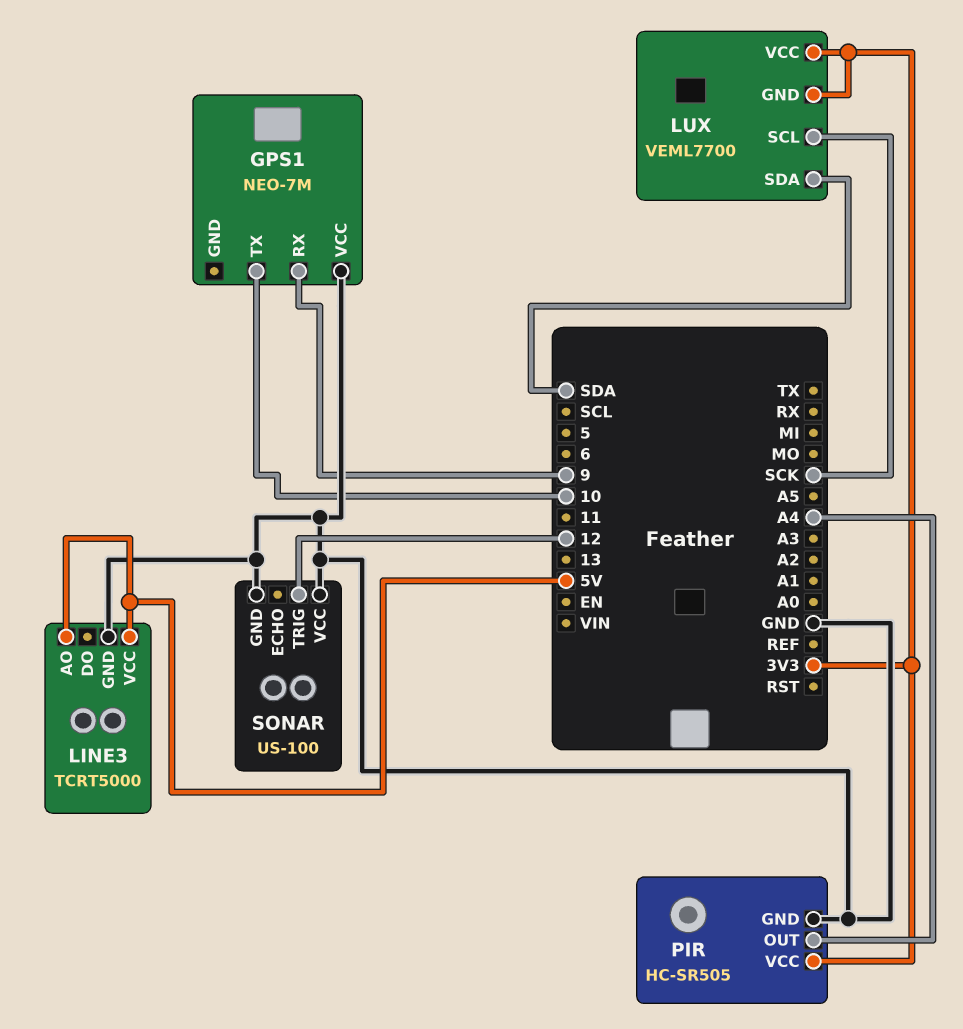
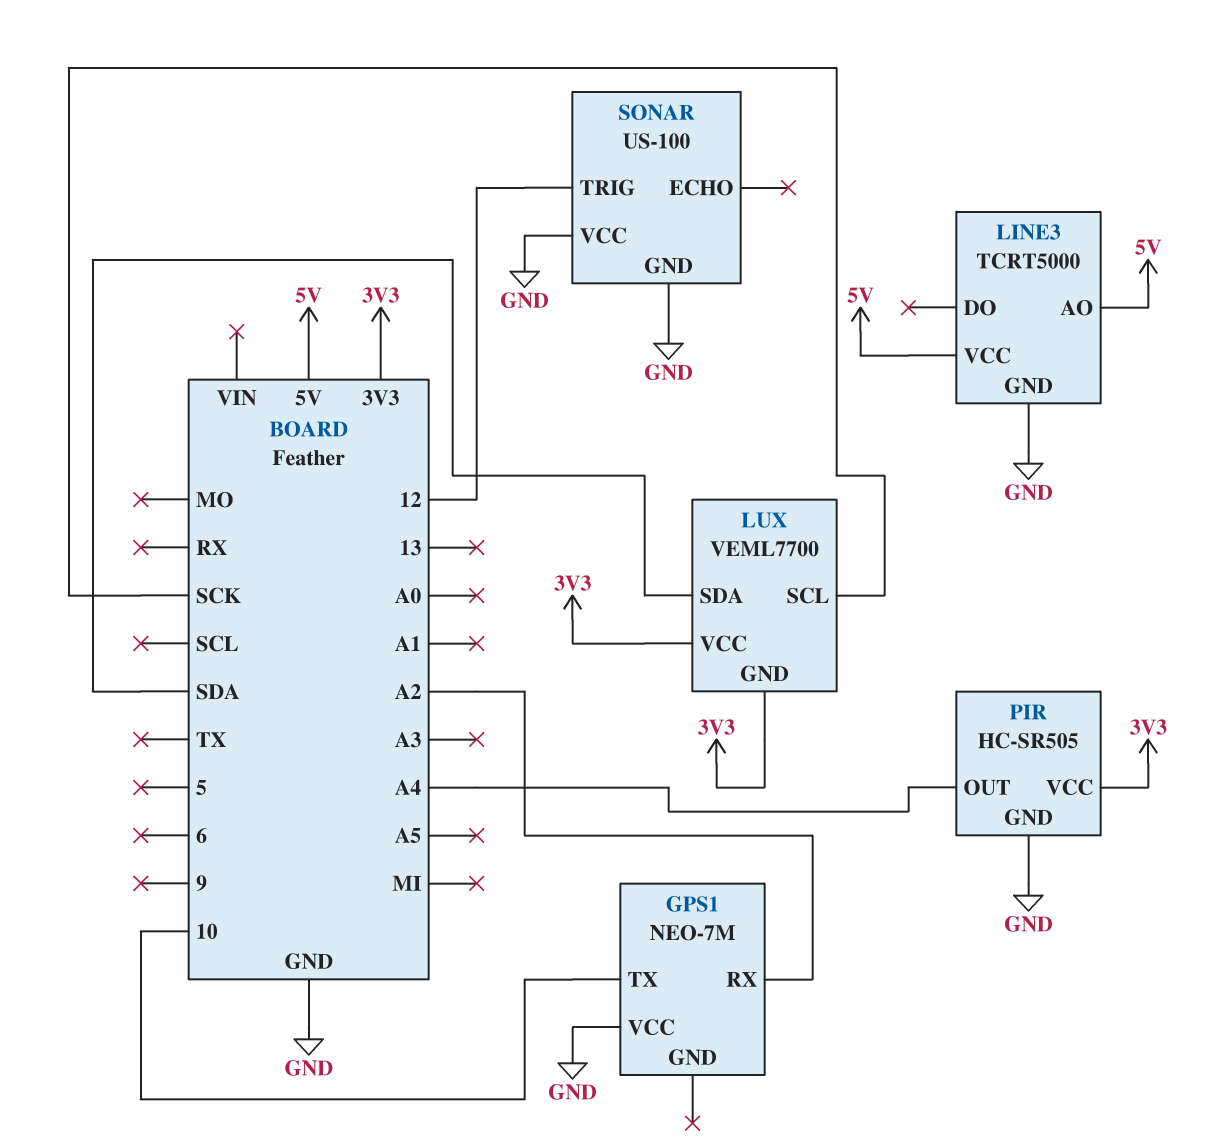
GPS1 pin RX: 9 -> A2

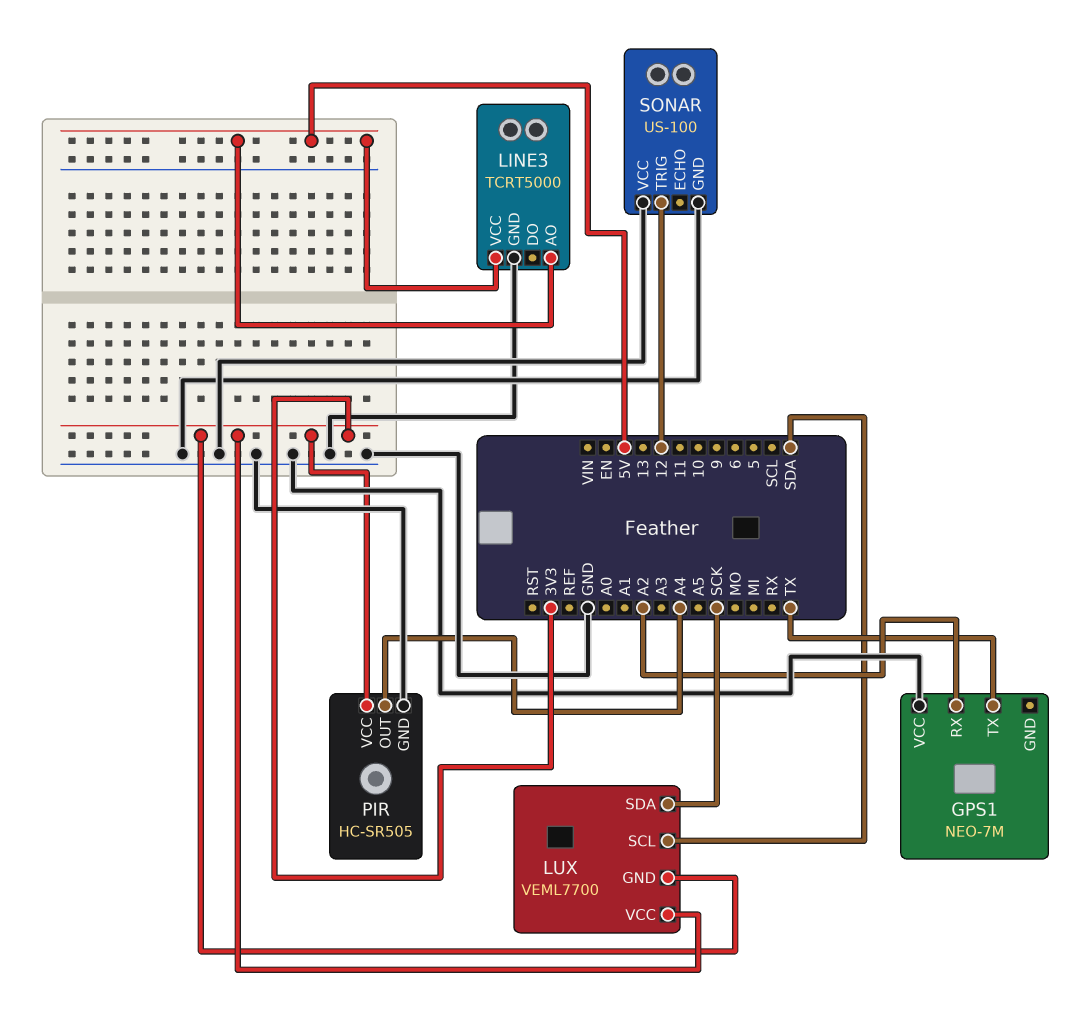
GPS1 pin TX: 10 -> TX
LUX pin SCL: SCK -> SDA
LUX pin SDA: SDA -> SCK

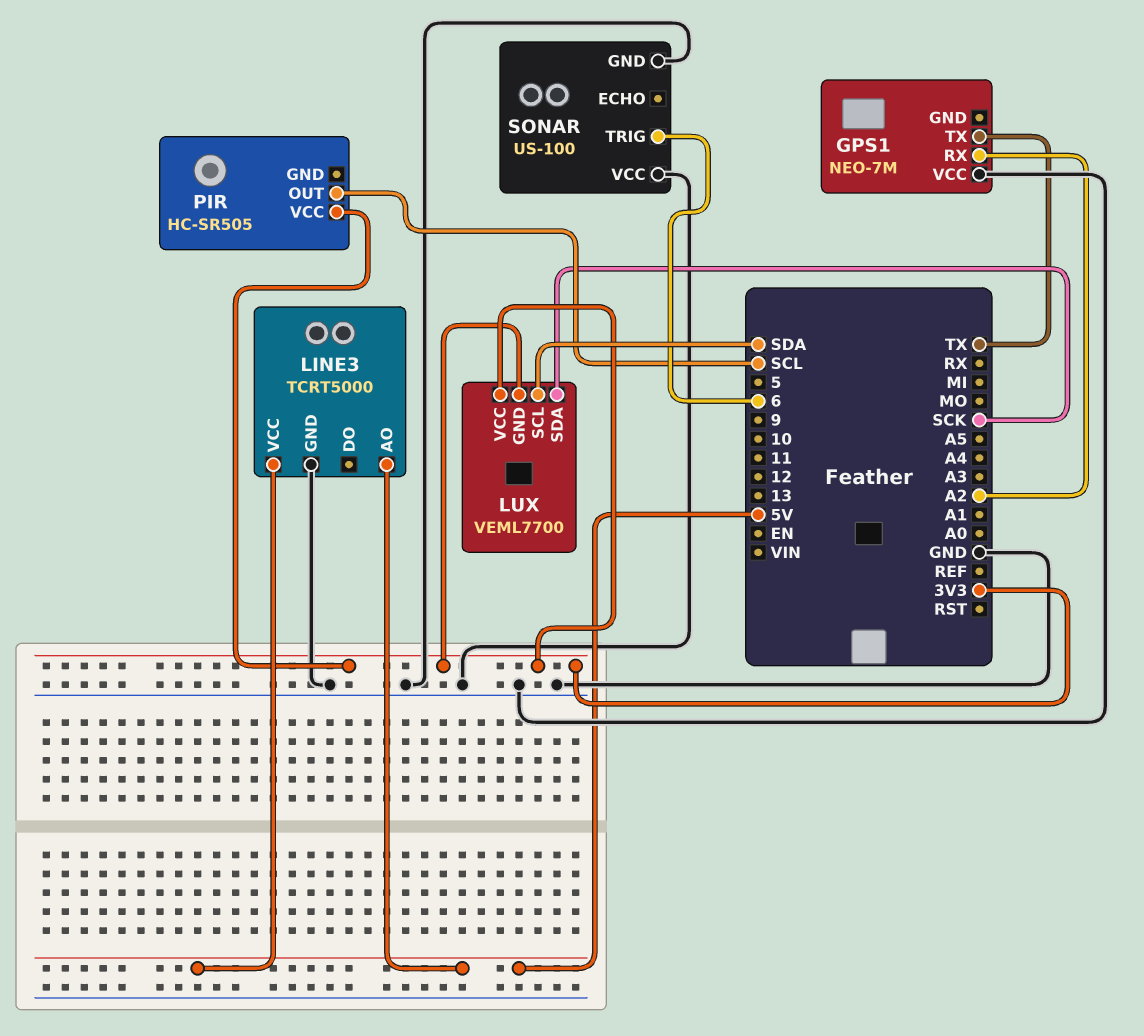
PIR pin GND: GND -> none
PIR pin OUT: A4 -> SCL
SONAR pin TRIG: 12 -> 6

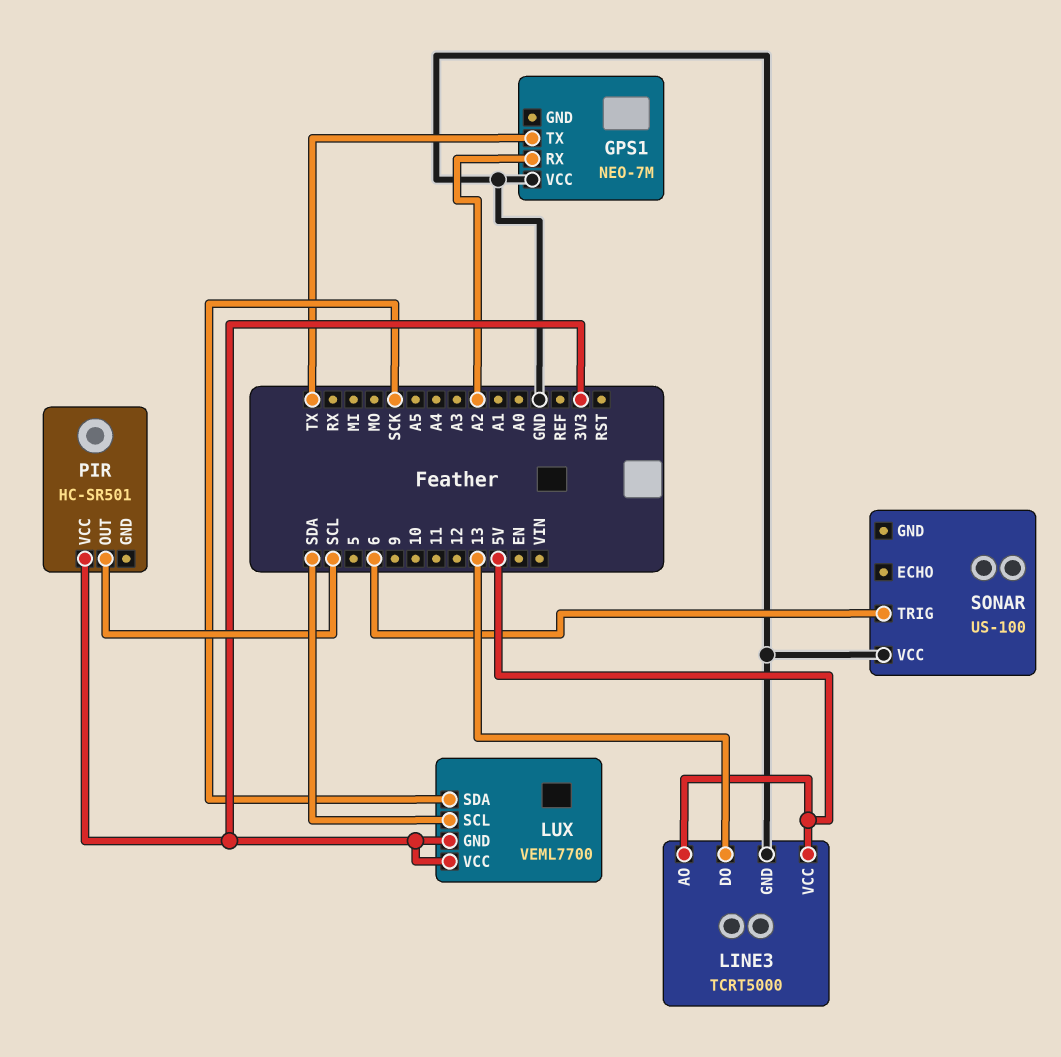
LINE3 pin DO: none -> 13
PIR: HC-SR505 -> HC-SR501
SONAR pin GND: GND -> none

